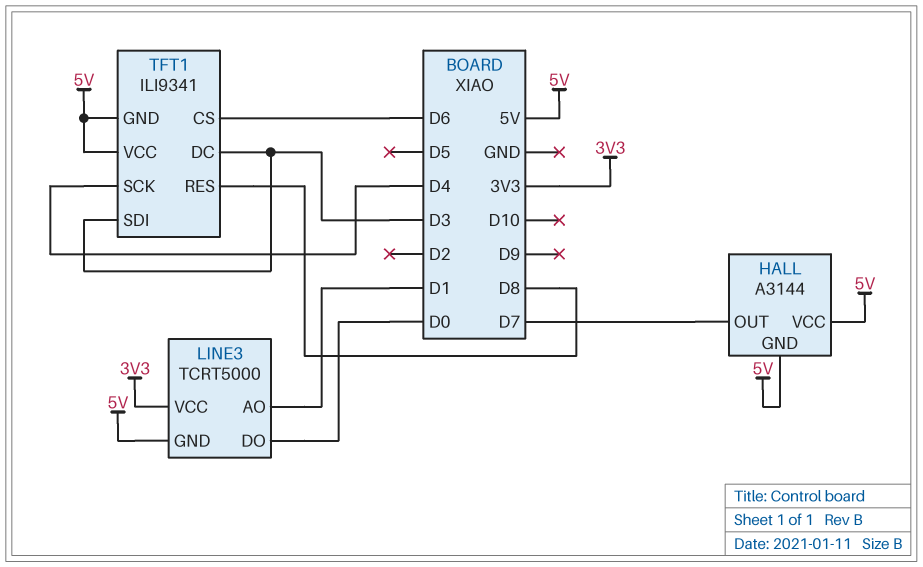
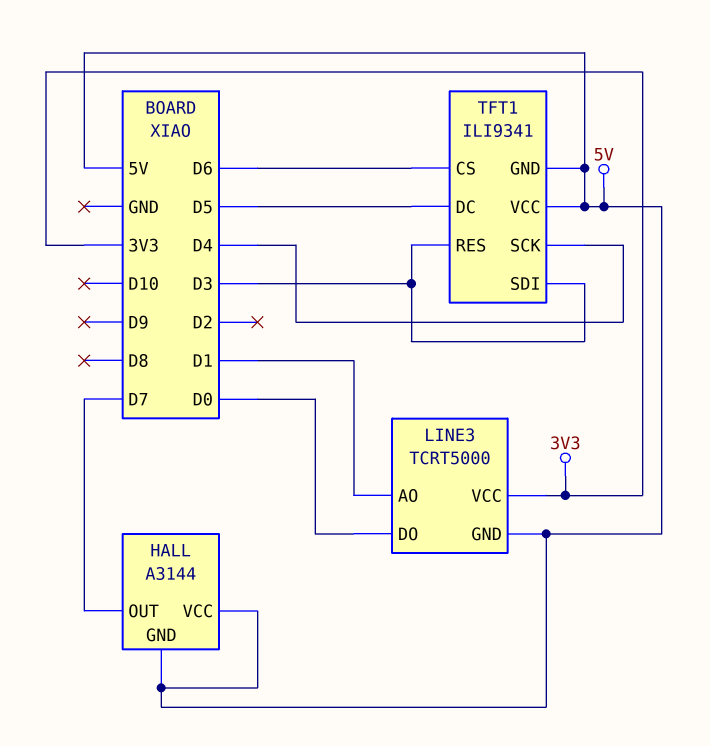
TFT1 pin DC: D3 -> D5
TFT1 pin RES: D8 -> D3

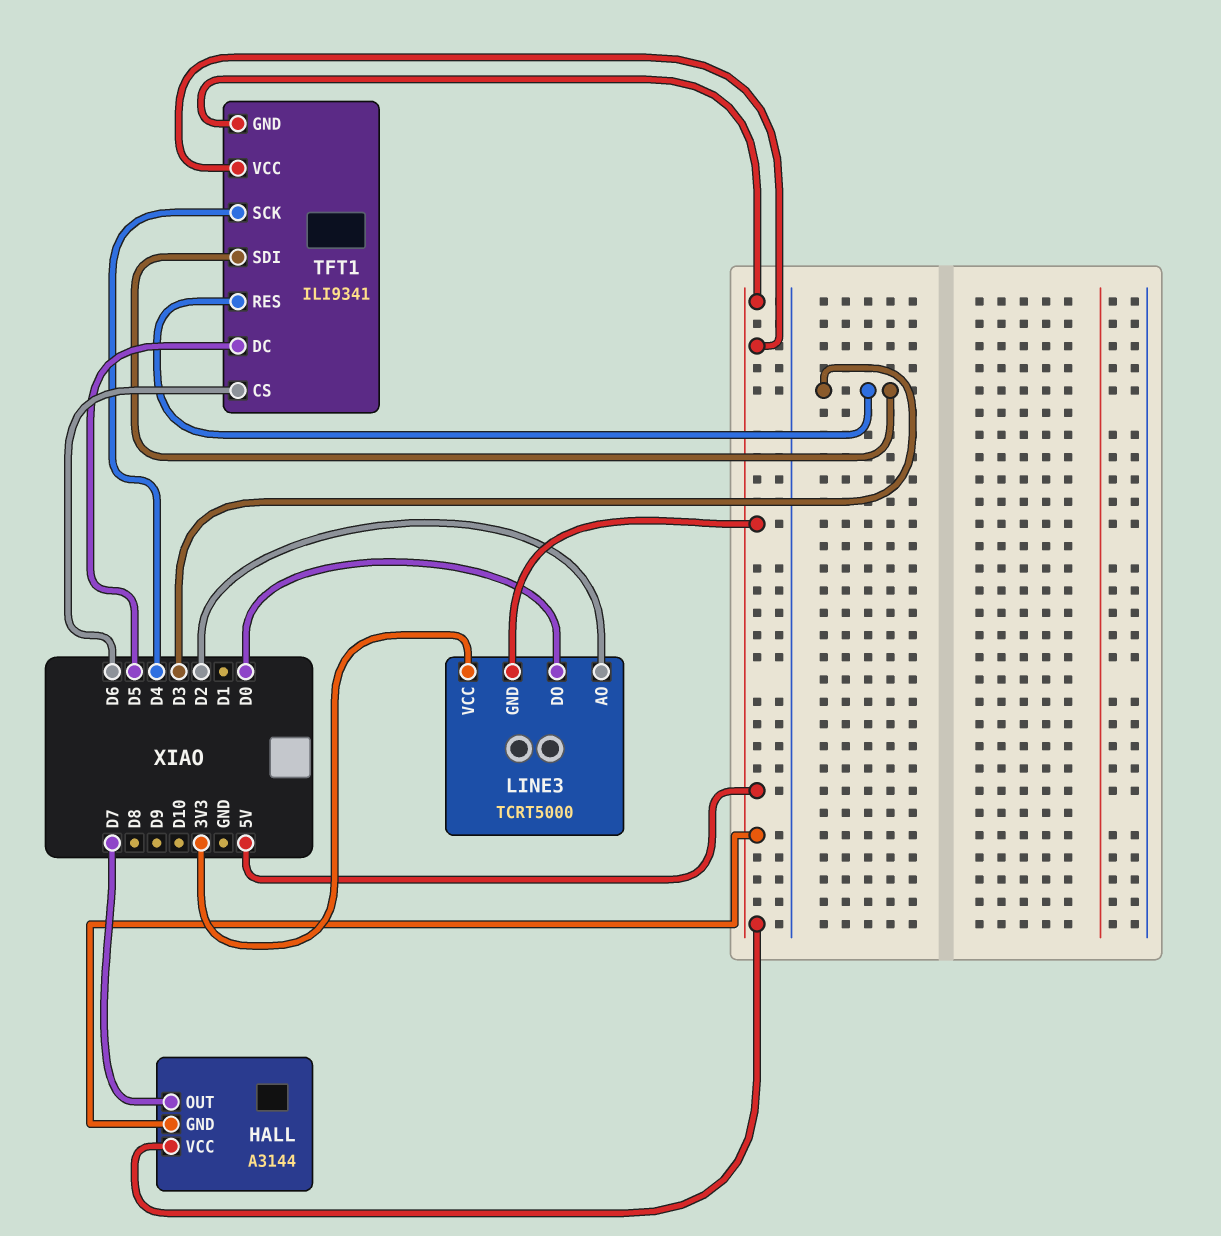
LINE3 pin AO: D1 -> D2

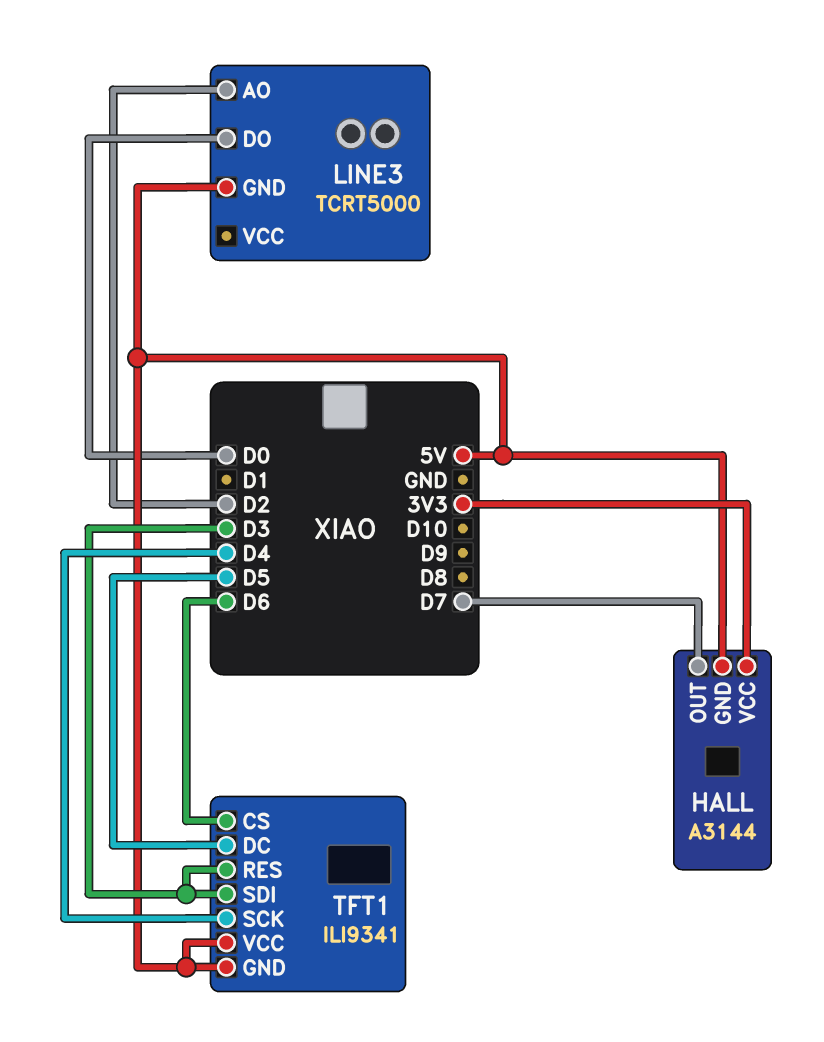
HALL pin VCC: 5V -> 3V3
LINE3 pin VCC: 3V3 -> none

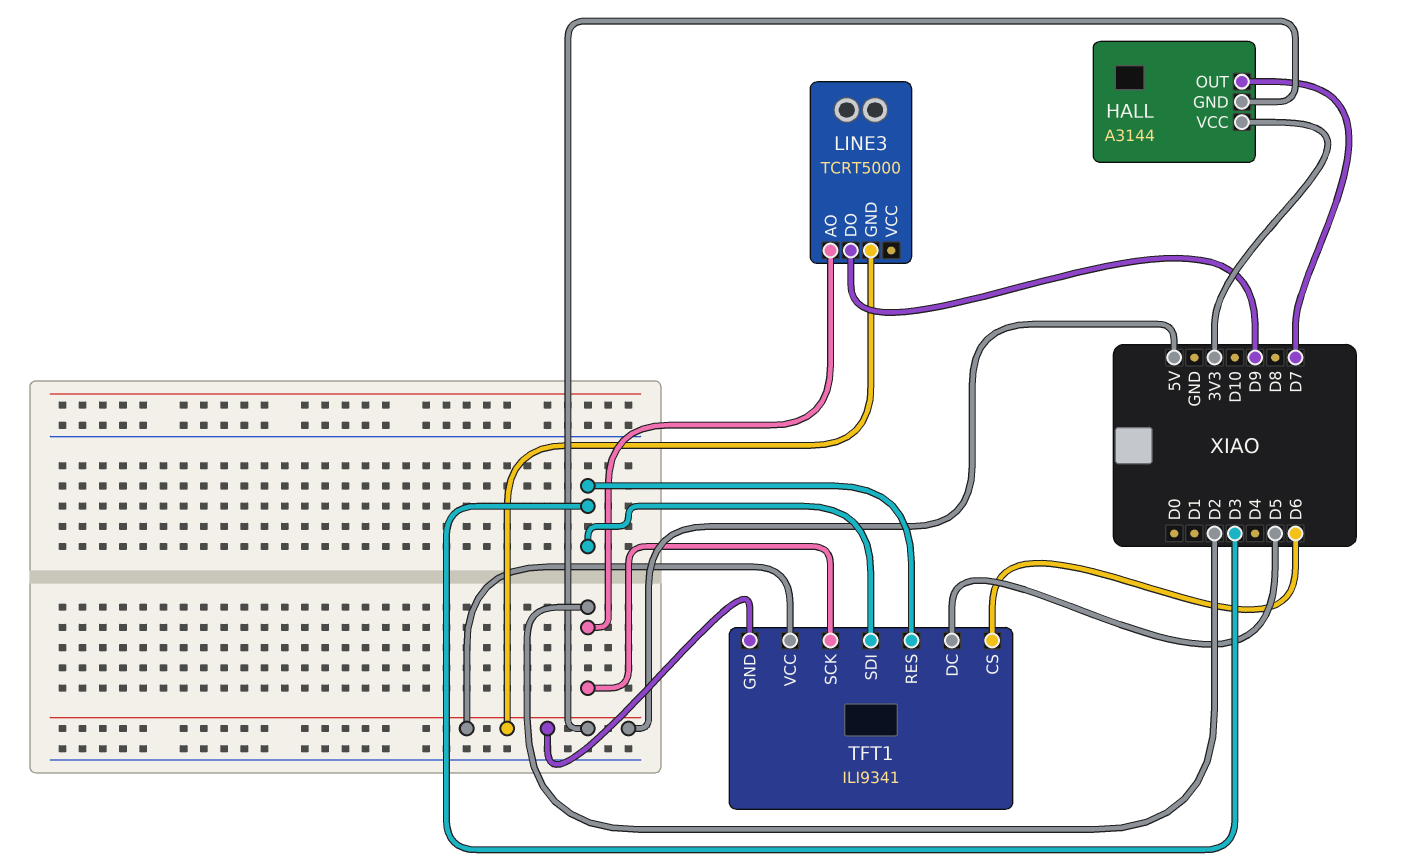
LINE3 pin DO: D0 -> D9
TFT1 pin SCK: D4 -> D2

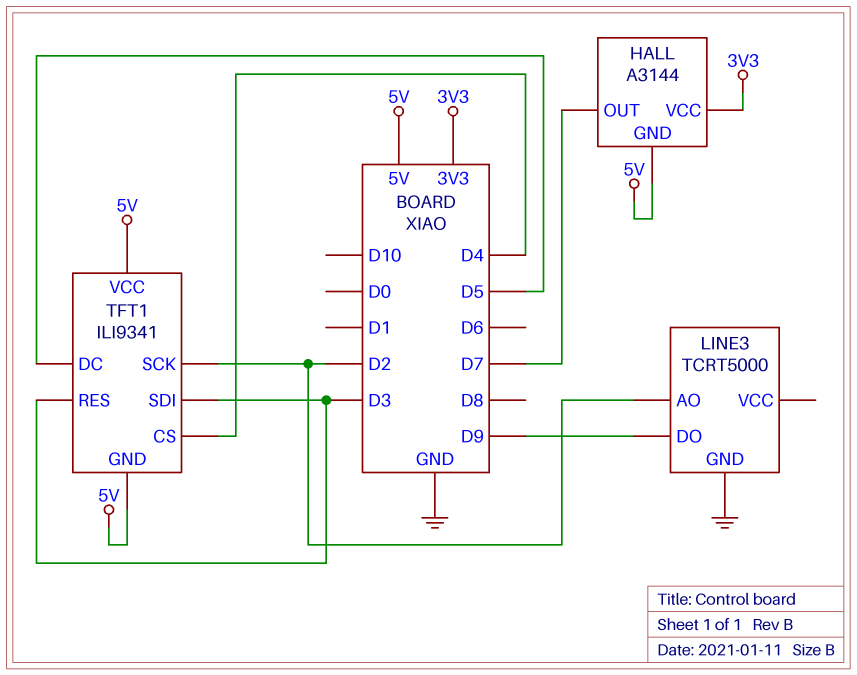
LINE3 pin GND: 5V -> GND
TFT1 pin CS: D6 -> D4

